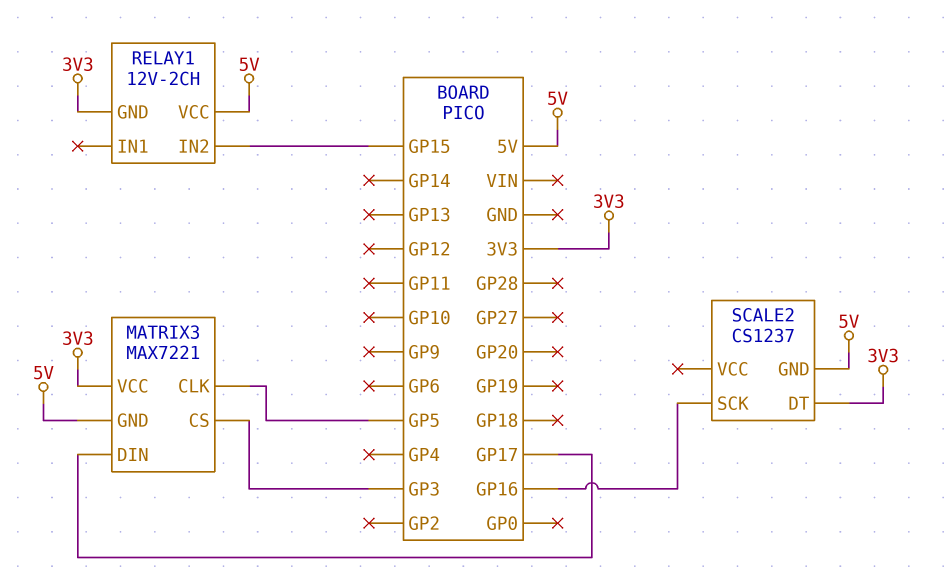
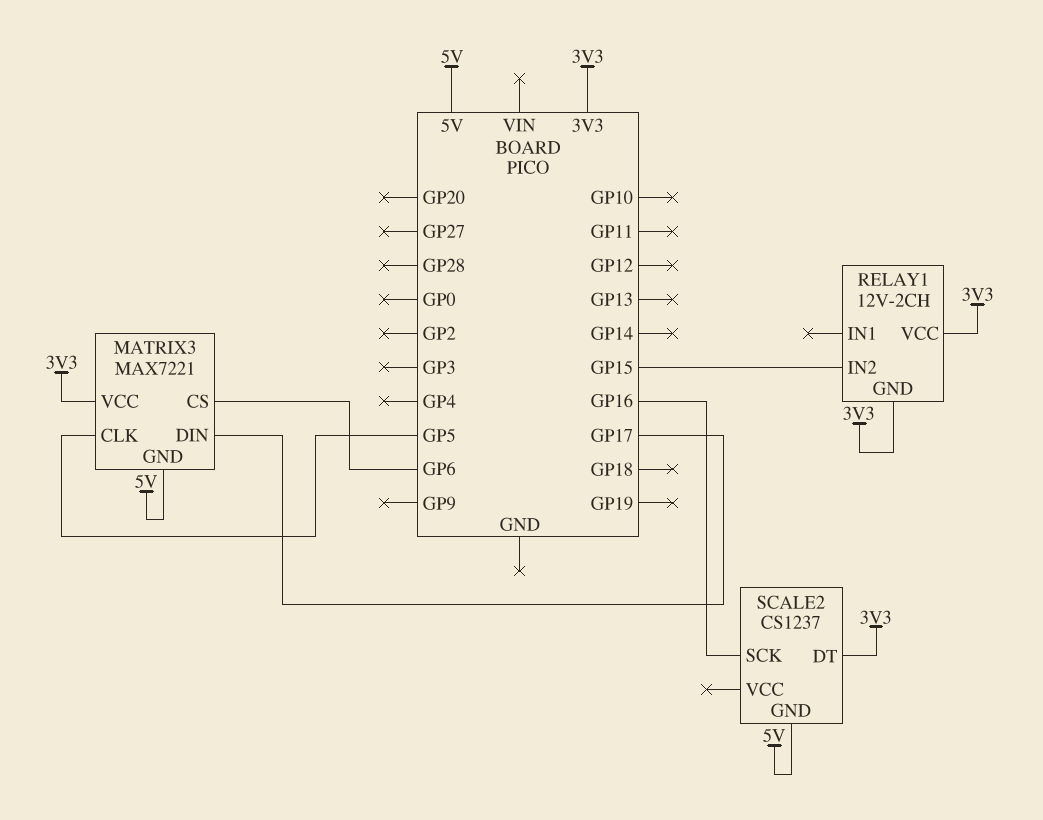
MATRIX3 pin CS: GP3 -> GP6
RELAY1 pin VCC: 5V -> 3V3

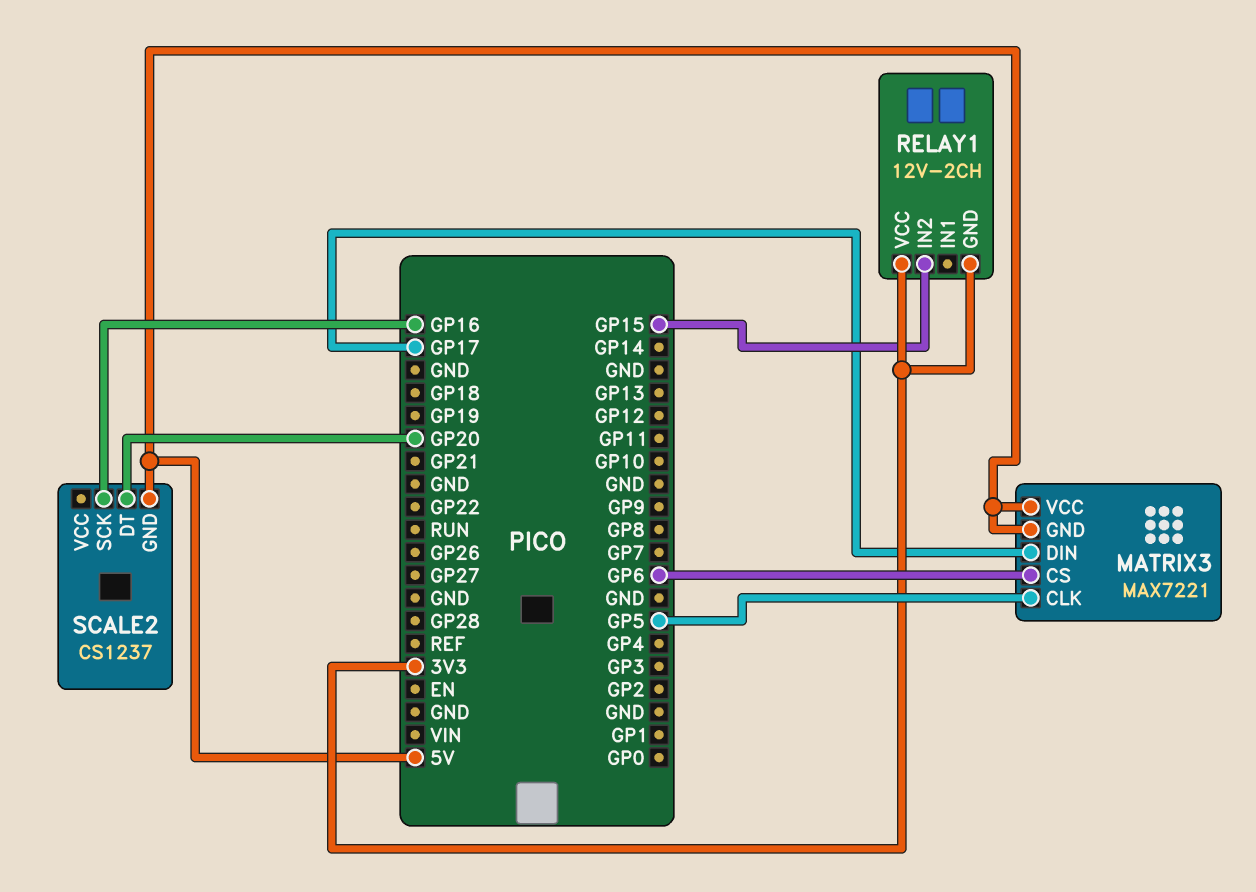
MATRIX3 pin VCC: 3V3 -> 5V
SCALE2 pin DT: 3V3 -> GP20

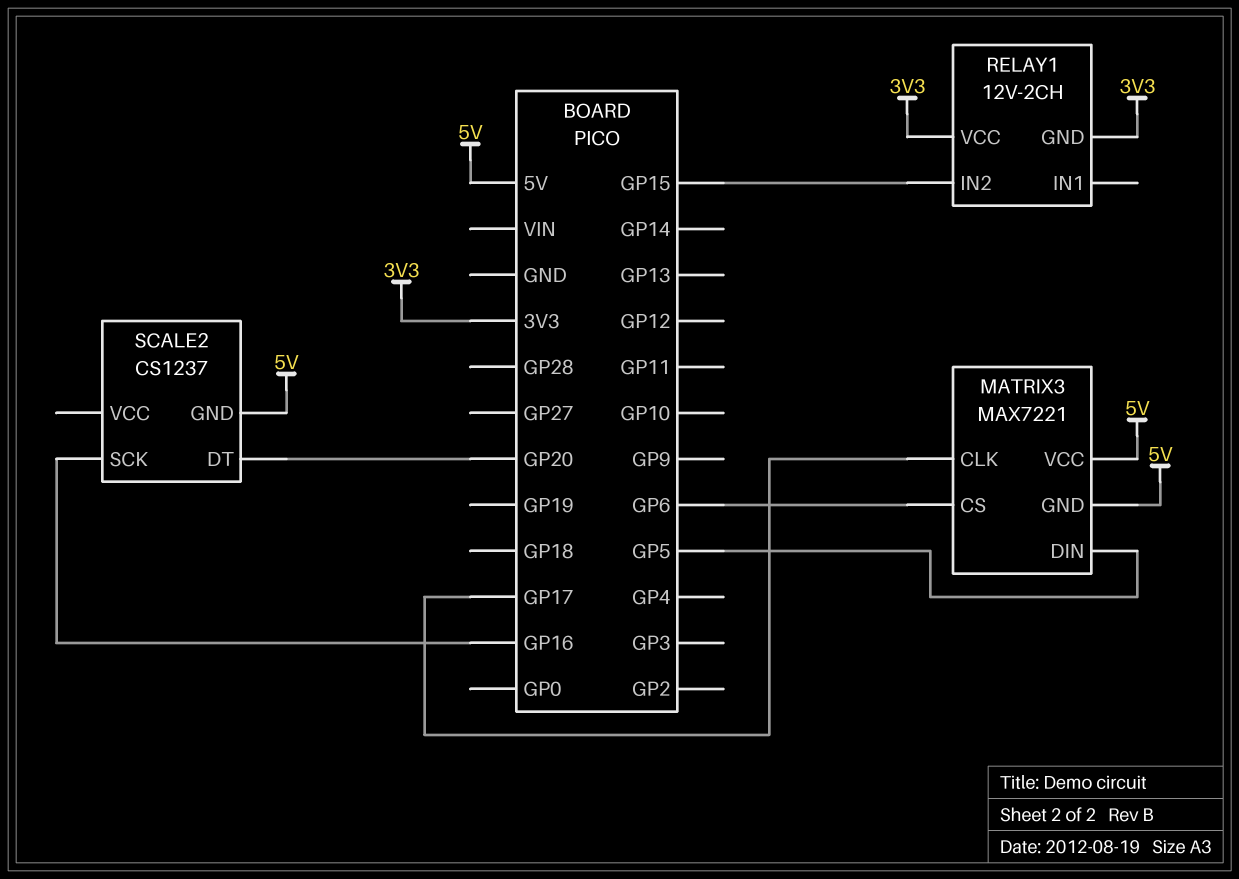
MATRIX3 pin CLK: GP5 -> GP17
MATRIX3 pin DIN: GP17 -> GP5

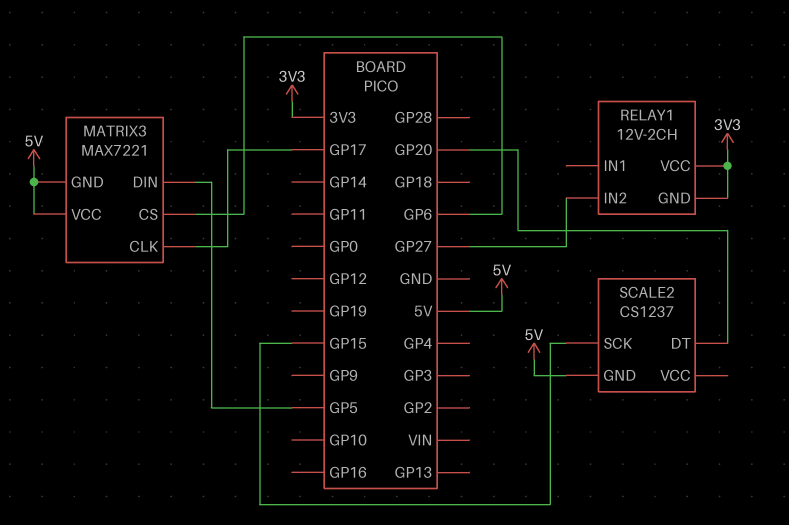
RELAY1 pin IN2: GP15 -> GP27
SCALE2 pin SCK: GP16 -> GP15

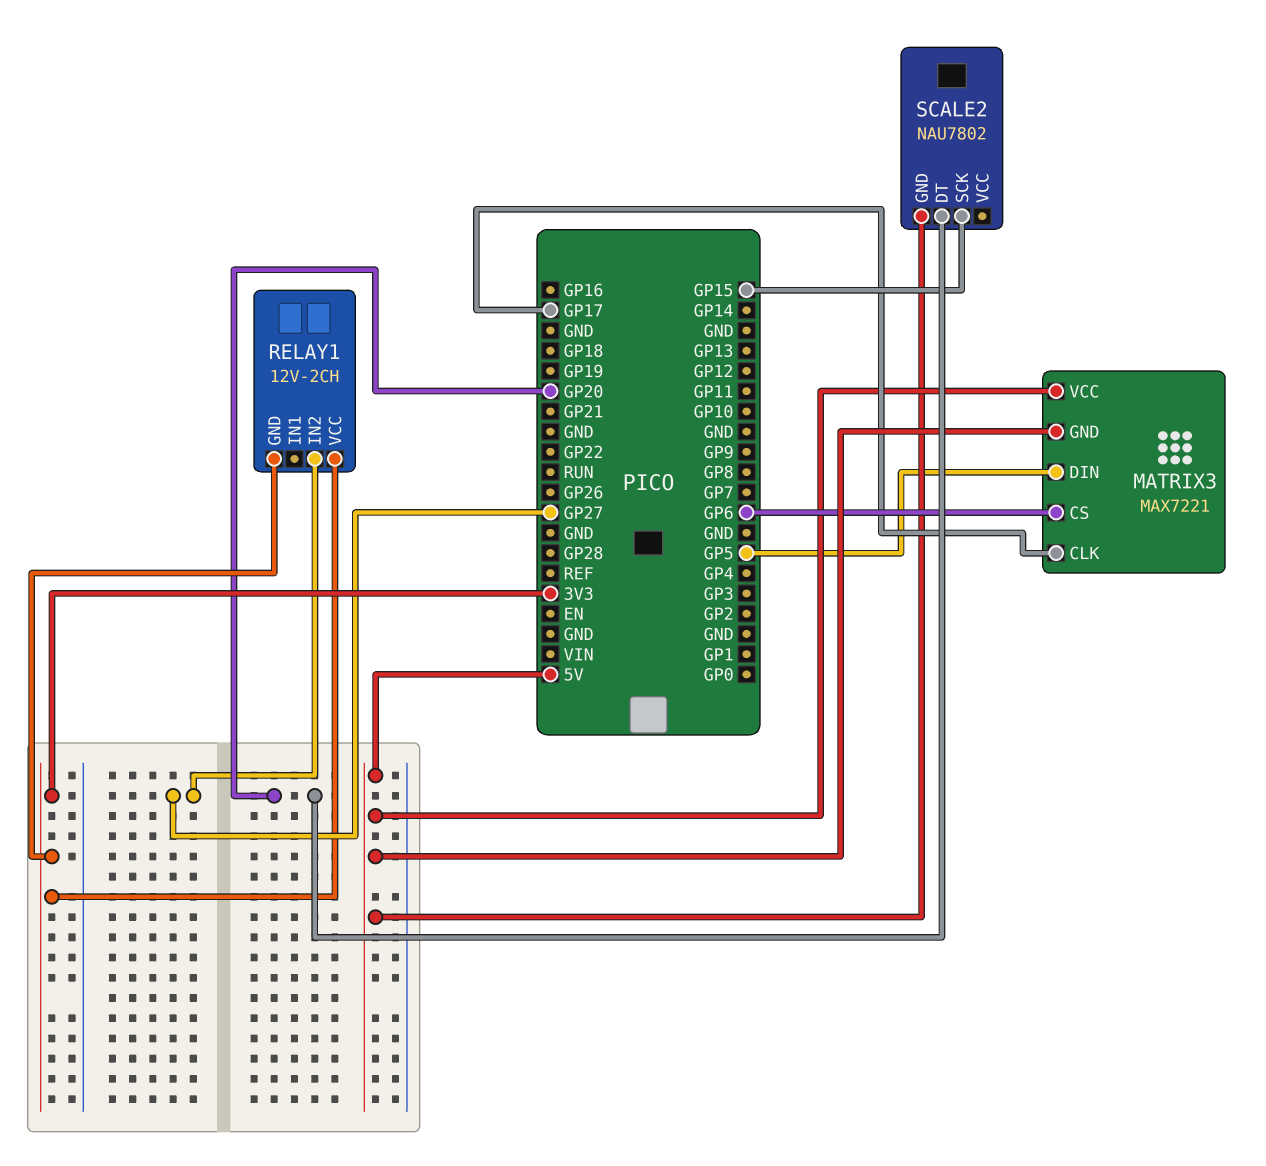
SCALE2: CS1237 -> NAU7802

